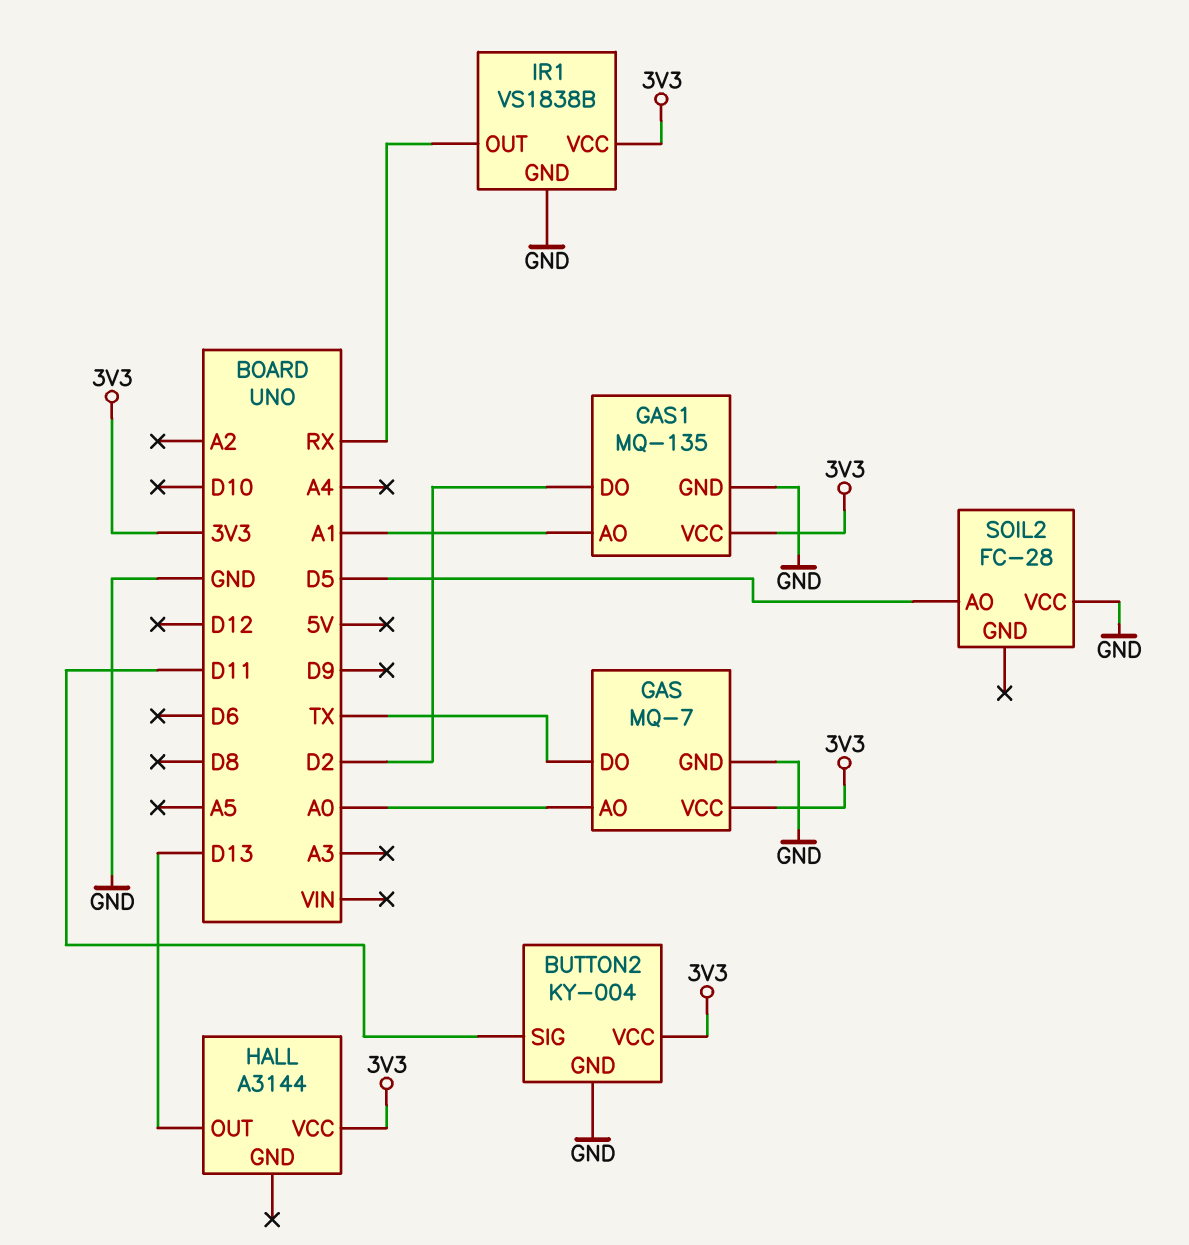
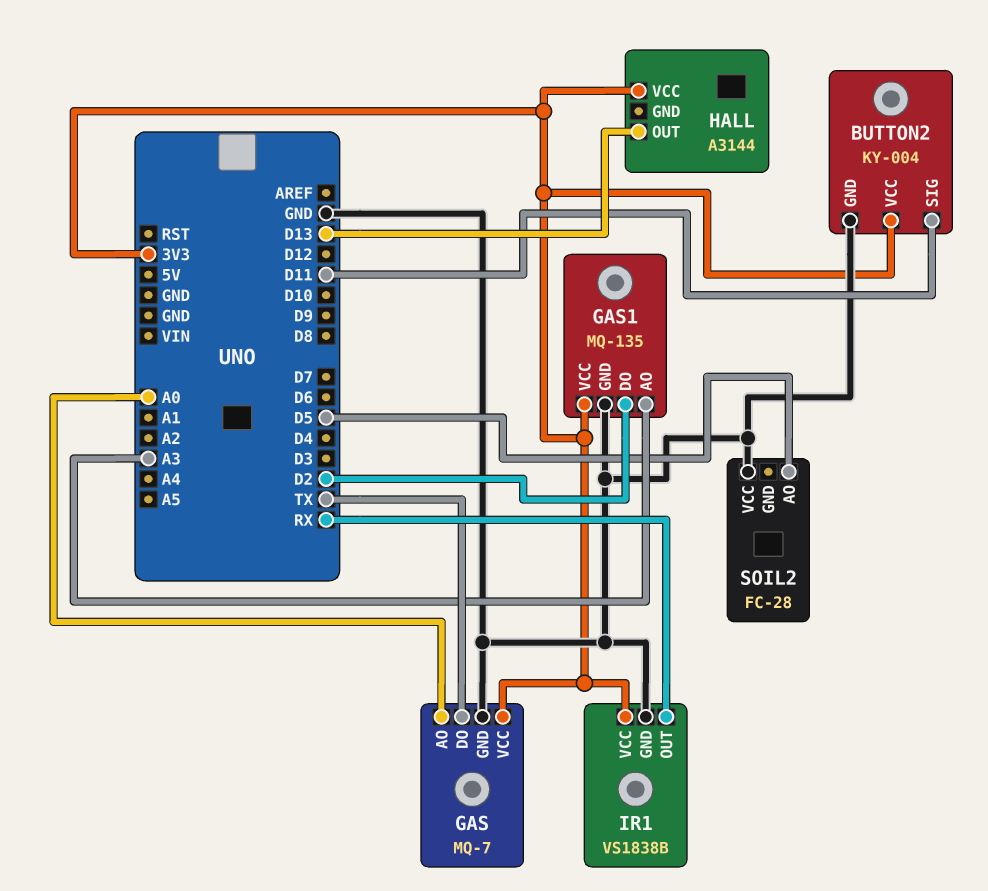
GAS1 pin AO: A1 -> A3

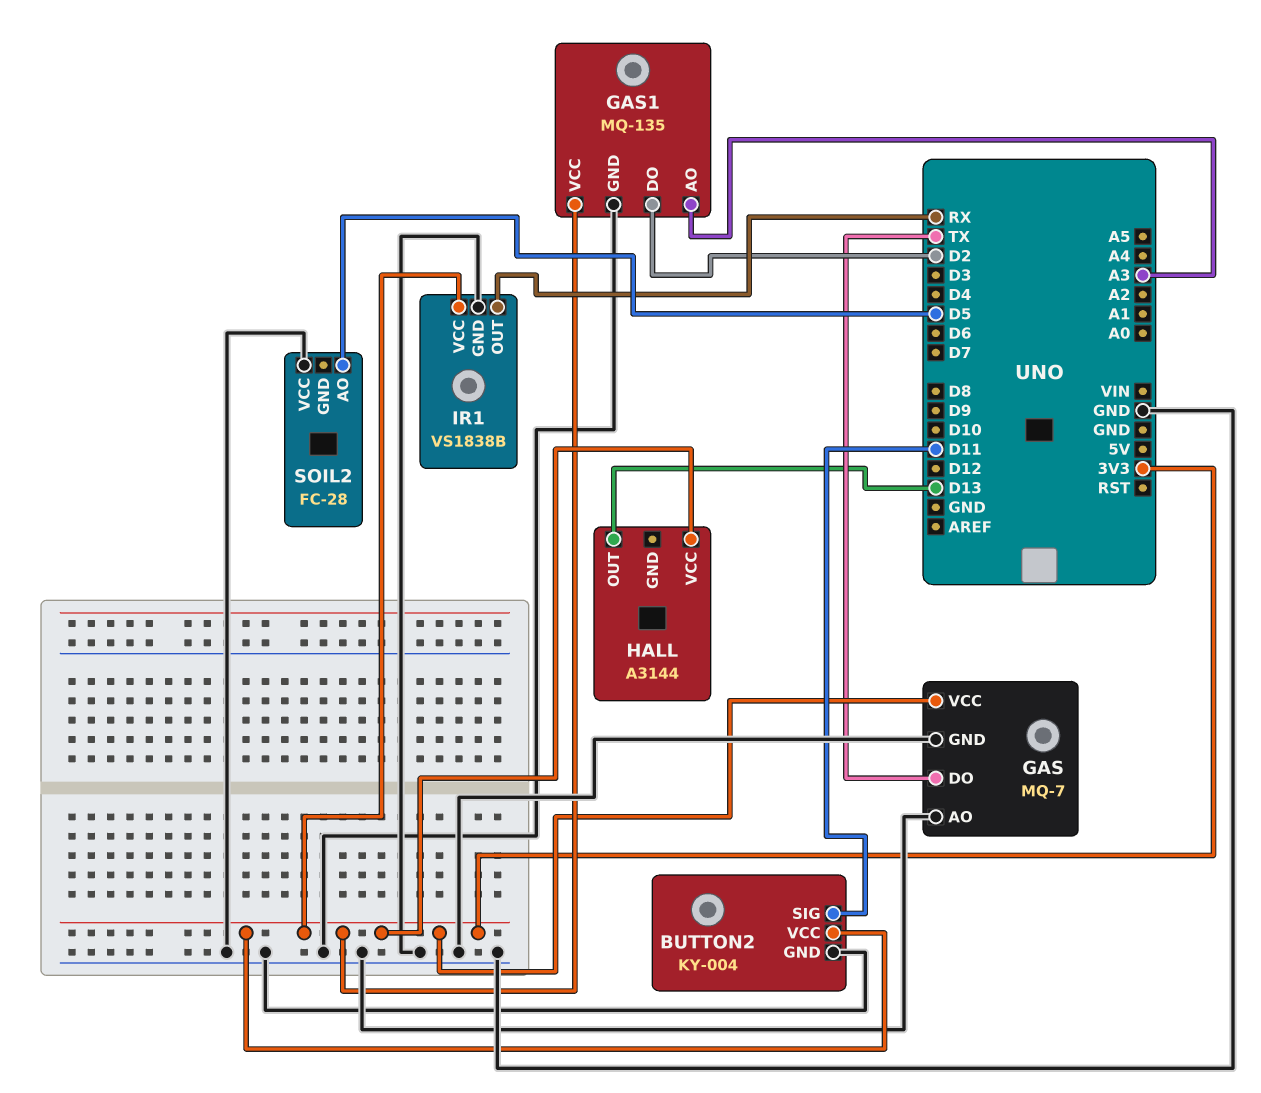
GAS pin AO: A0 -> GND

